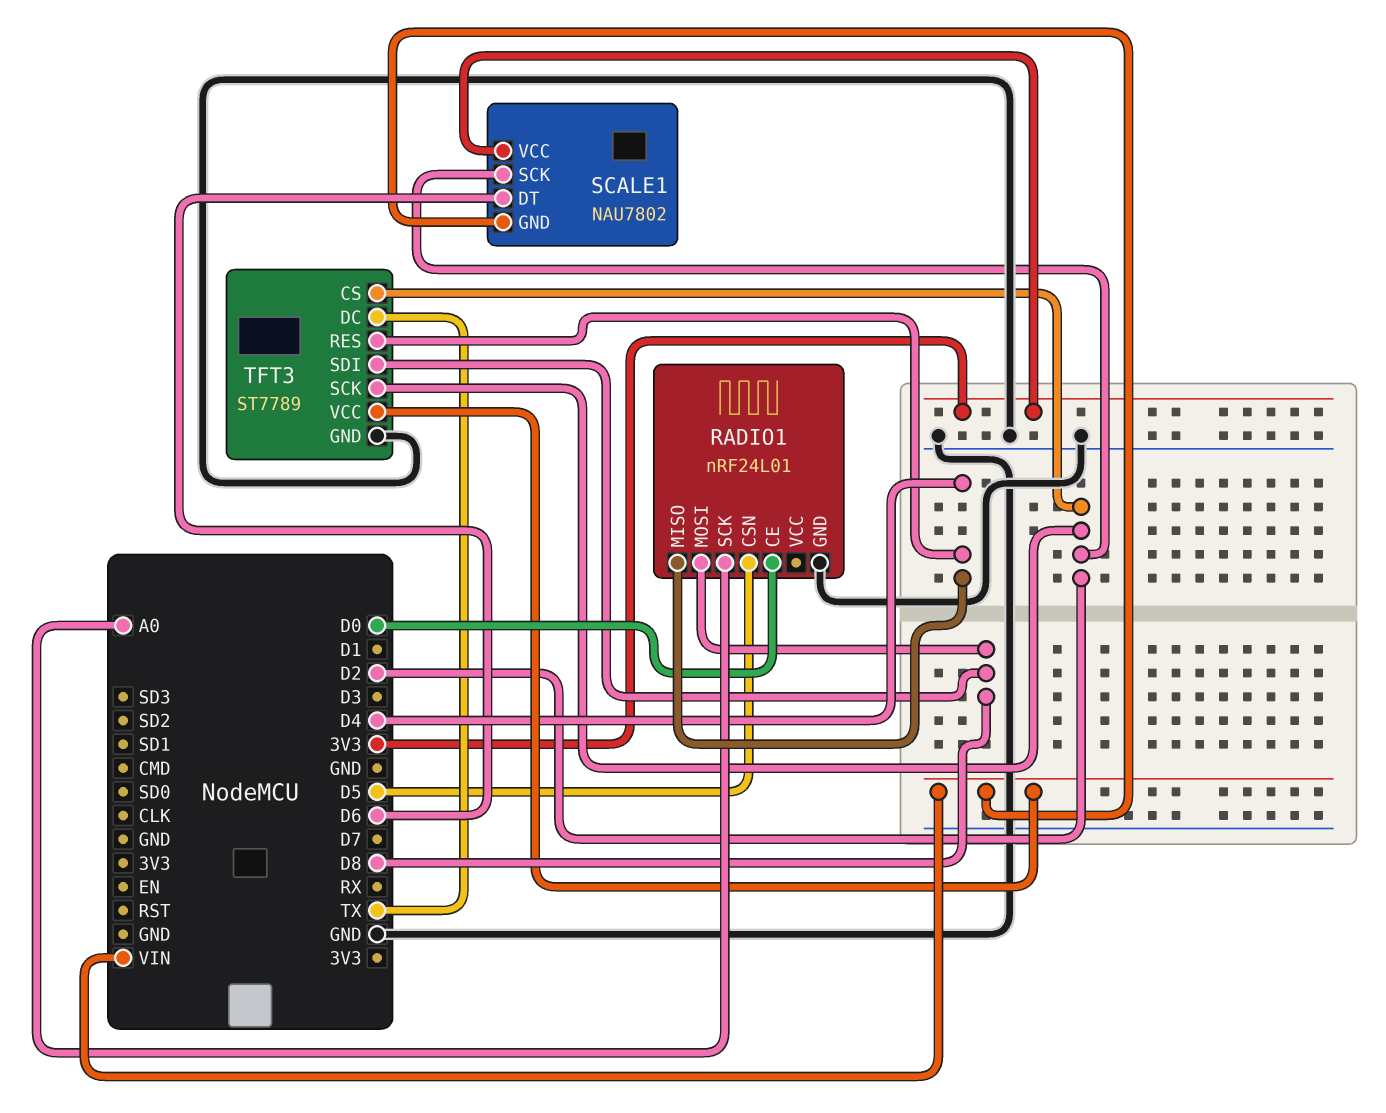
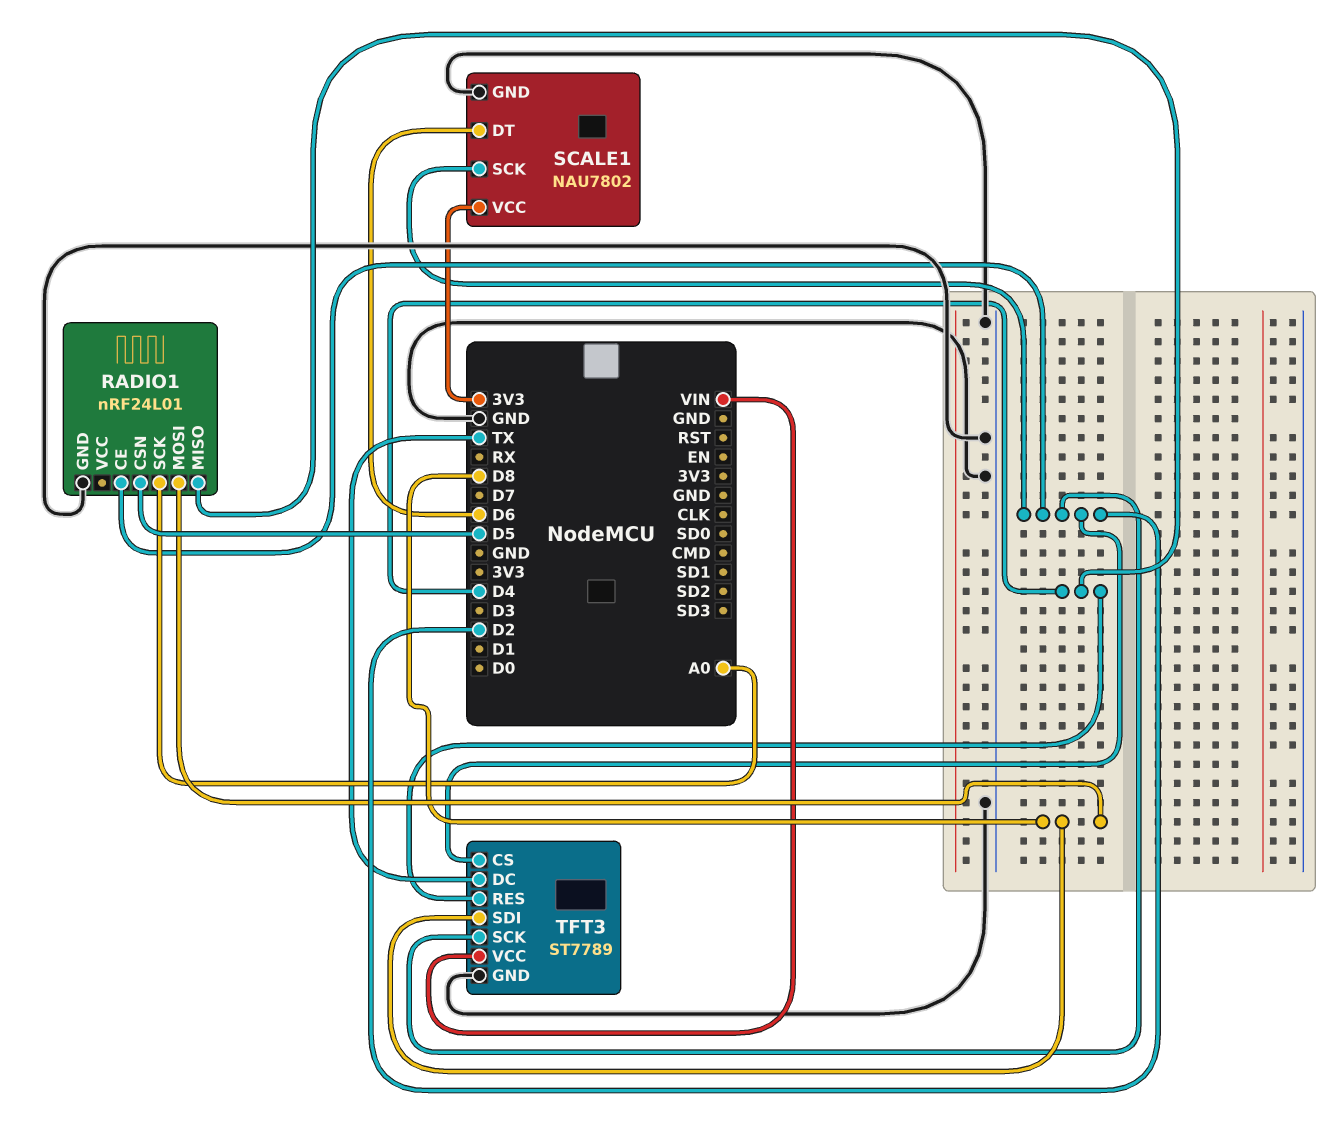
RADIO1 pin CE: D0 -> D2
SCALE1 pin GND: VIN -> GND

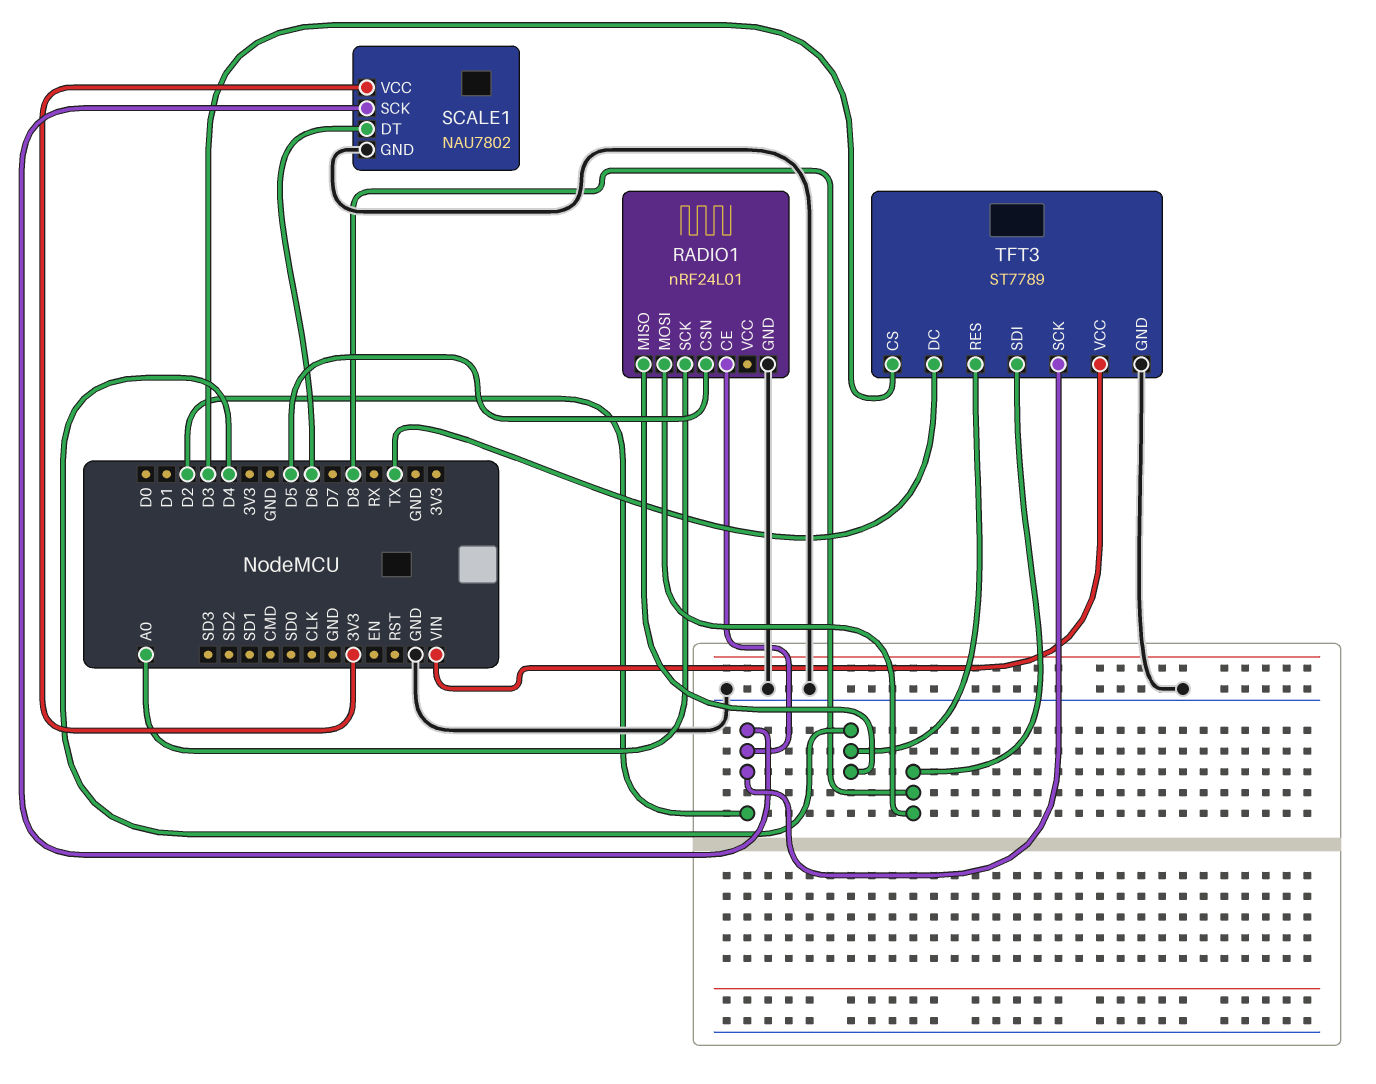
TFT3 pin CS: D2 -> D3

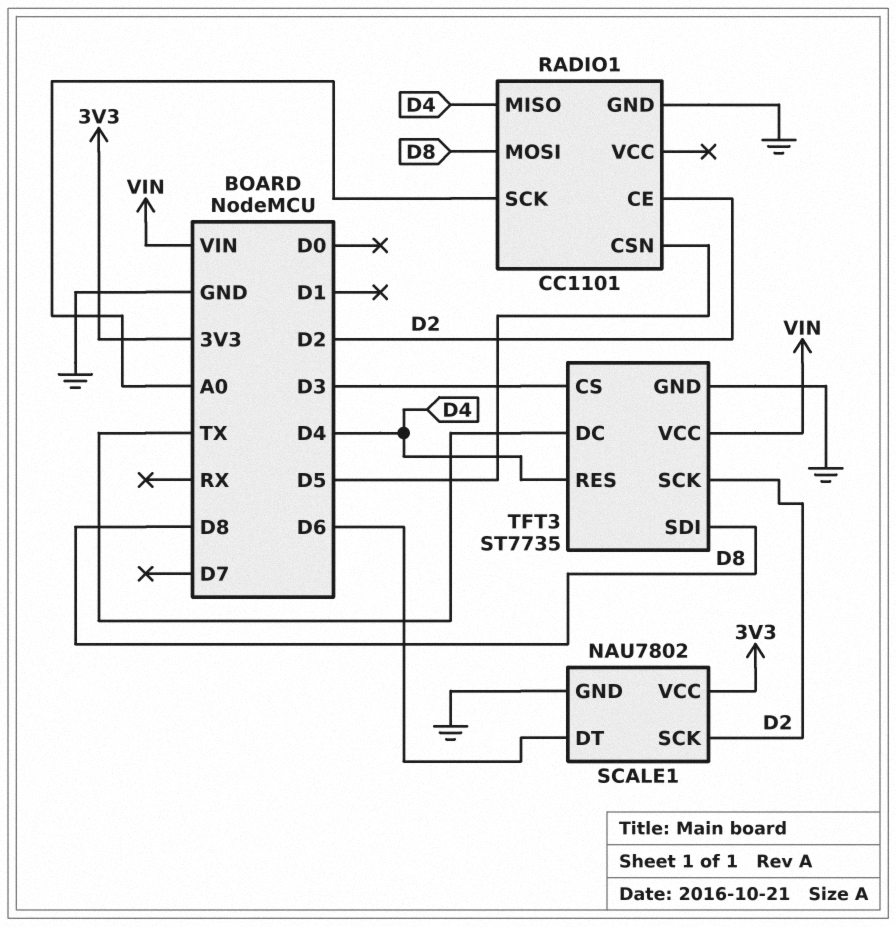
RADIO1: nRF24L01 -> CC1101
TFT3: ST7789 -> ST7735

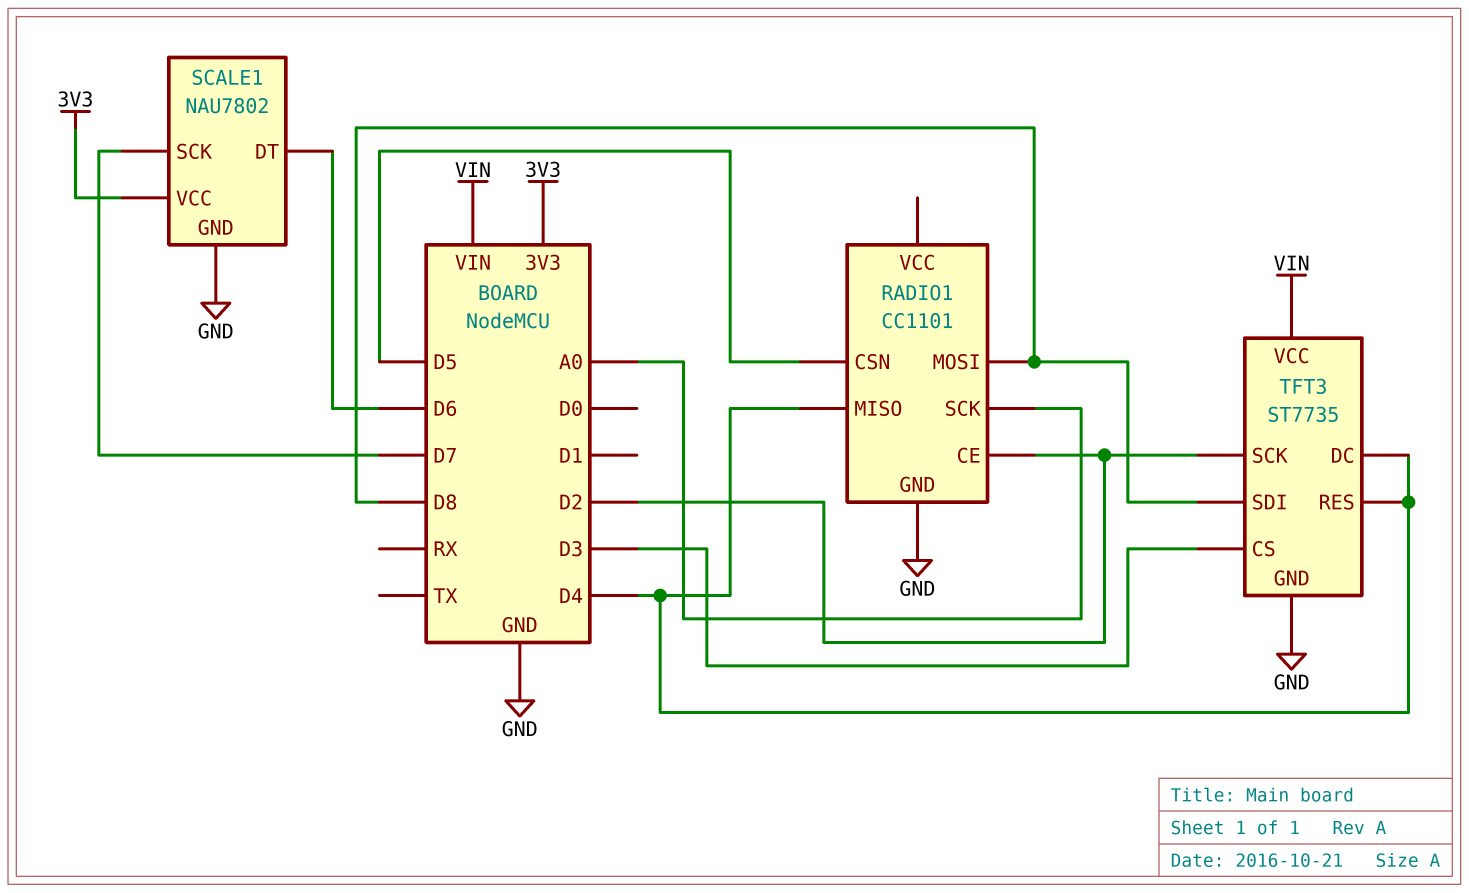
SCALE1 pin SCK: D2 -> D7
TFT3 pin DC: TX -> D4

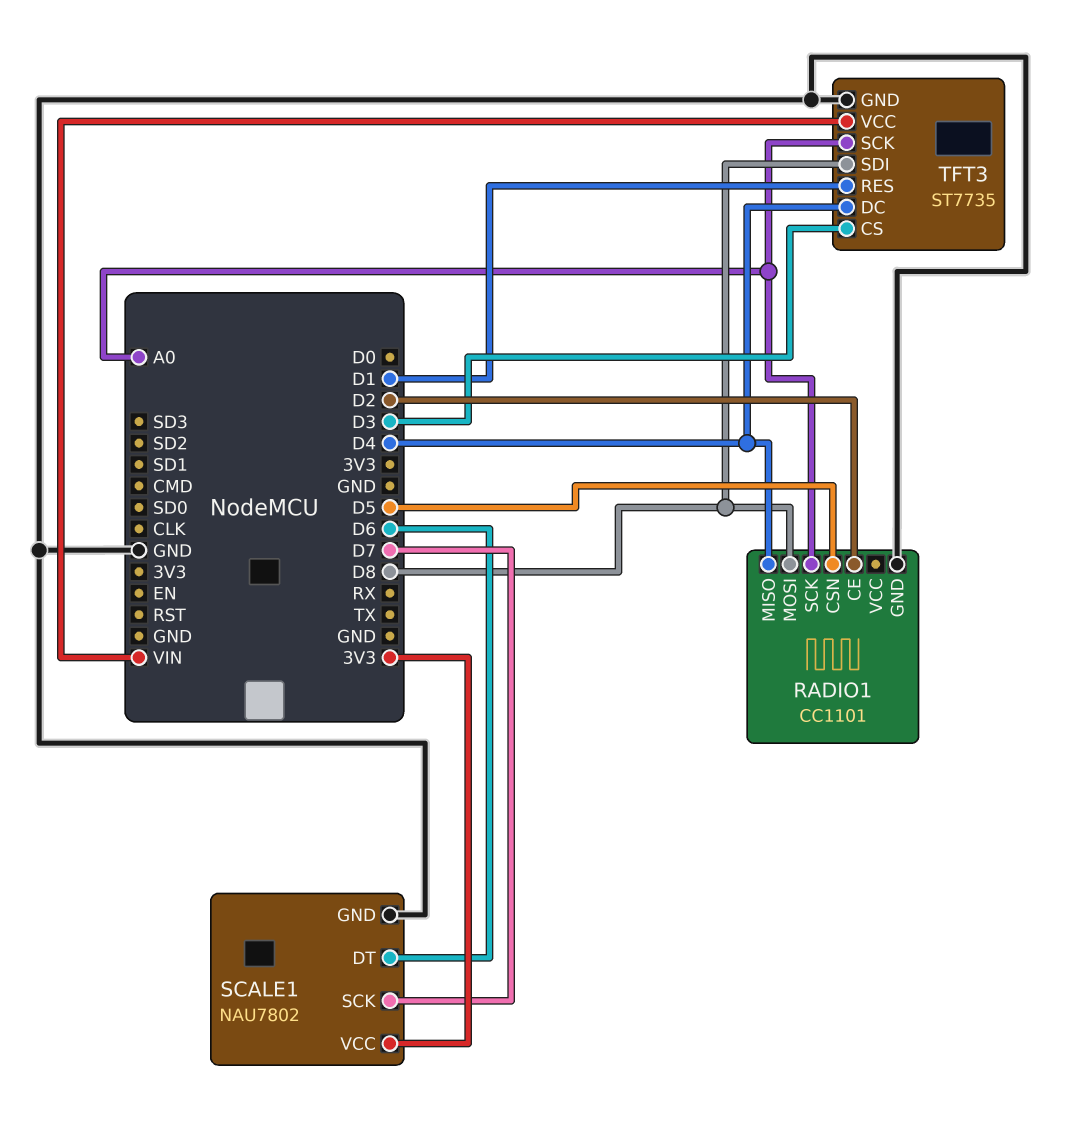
TFT3 pin RES: D4 -> D1
TFT3 pin SCK: D2 -> A0

